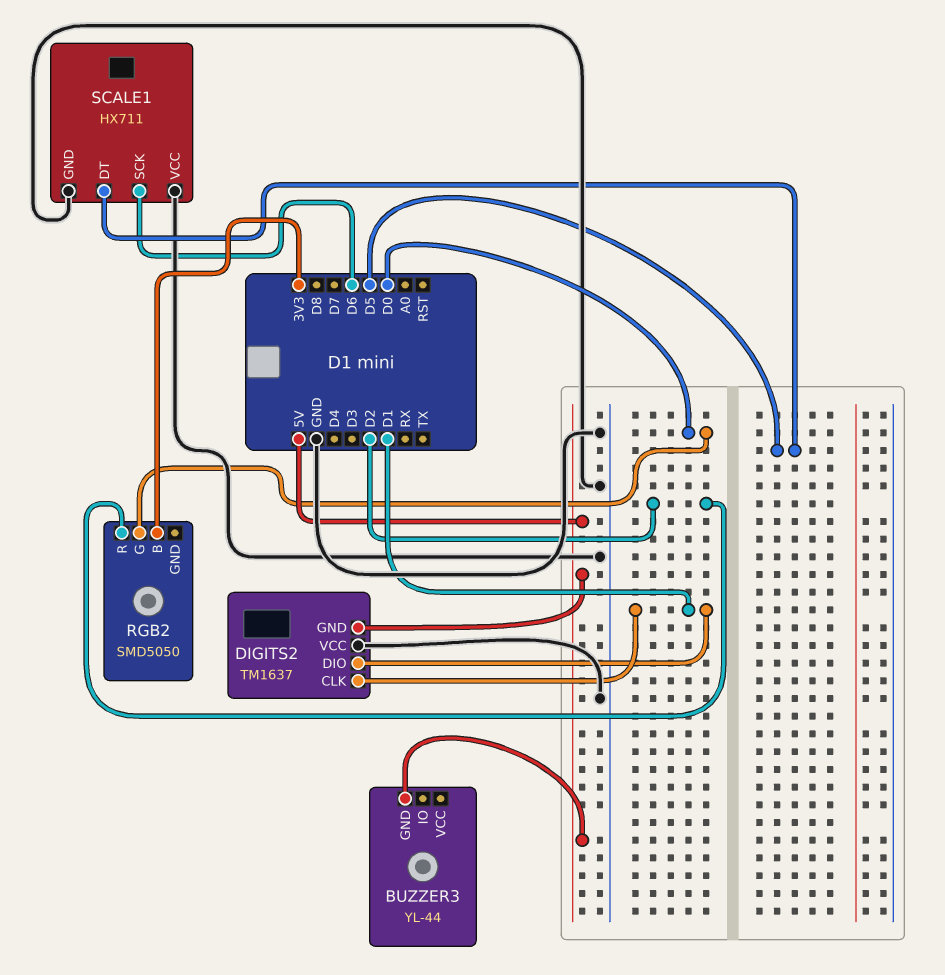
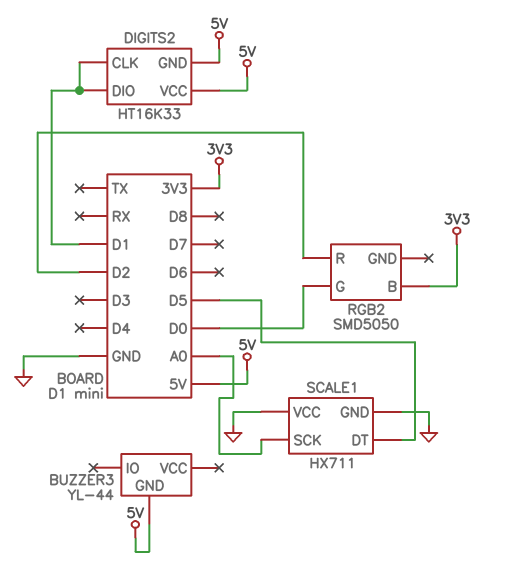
DIGITS2: TM1637 -> HT16K33
DIGITS2 pin VCC: GND -> 5V
SCALE1 pin SCK: D6 -> A0

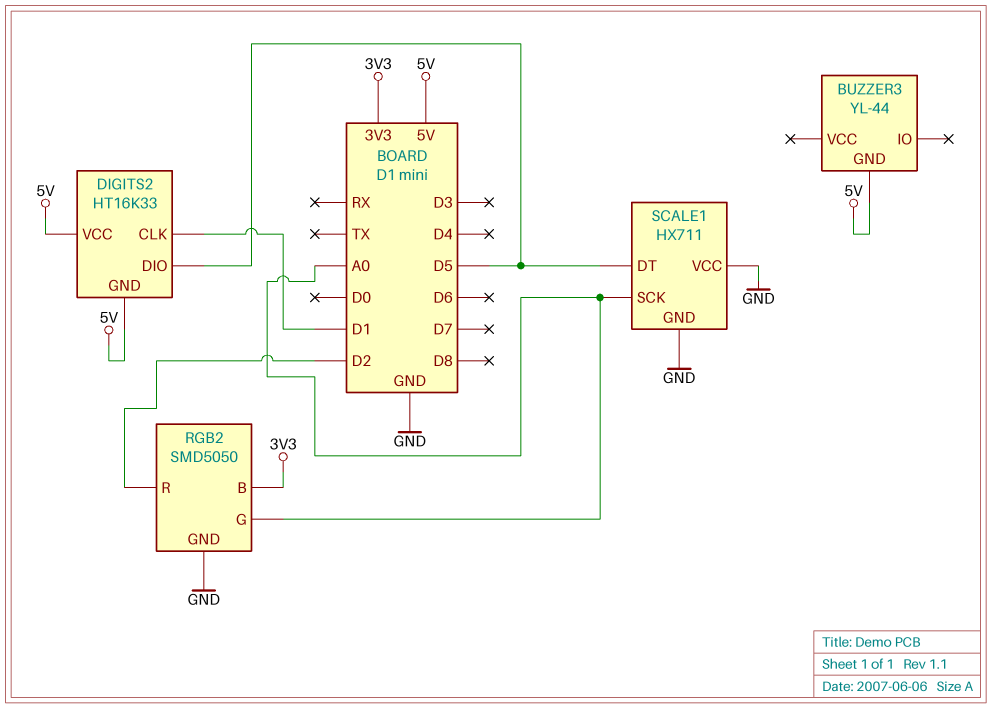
DIGITS2 pin DIO: D1 -> D5
RGB2 pin G: D0 -> A0
RGB2 pin GND: none -> GND

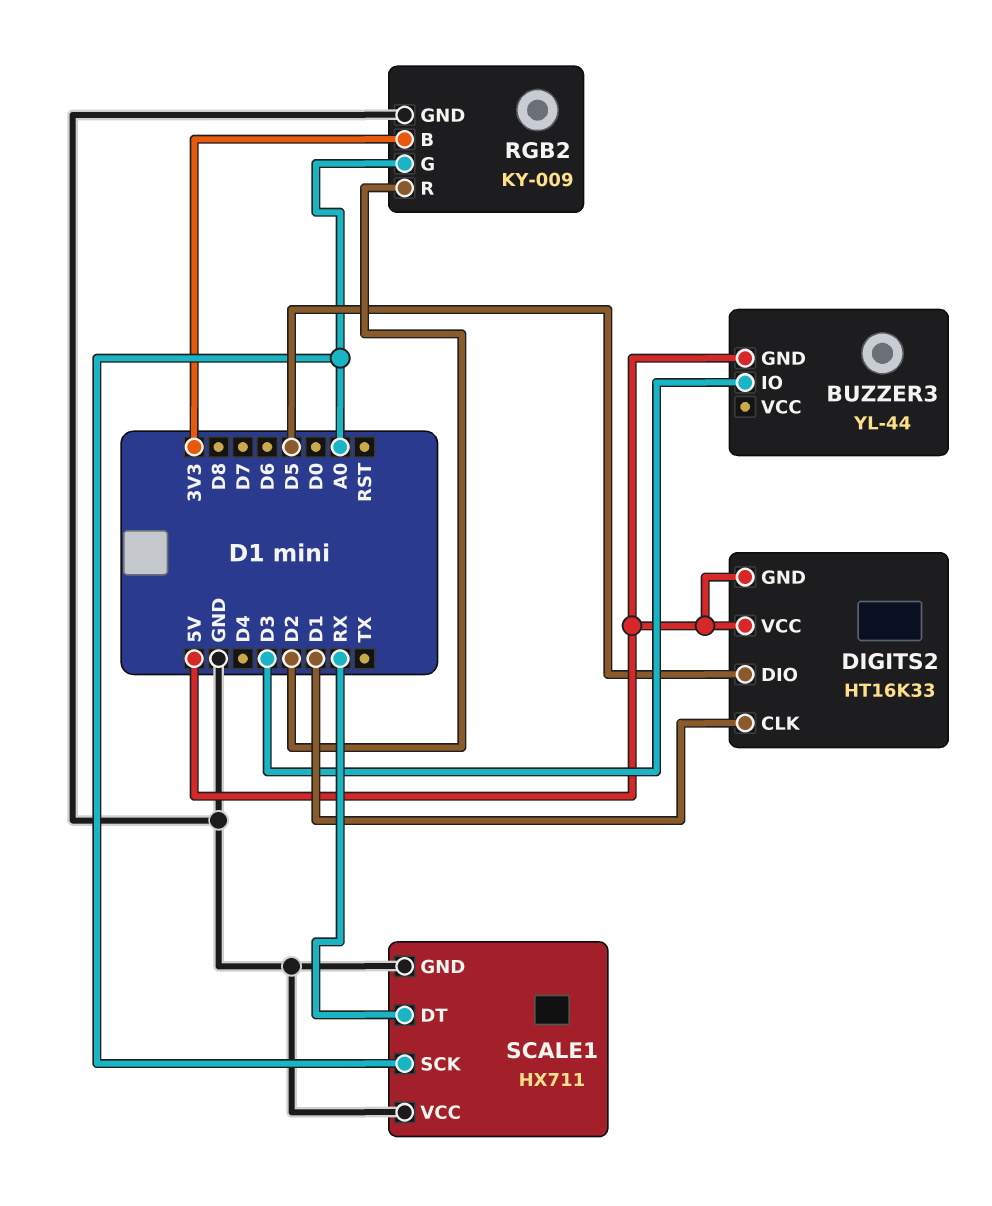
BUZZER3 pin IO: none -> D3
RGB2: SMD5050 -> KY-009
SCALE1 pin DT: D5 -> RX

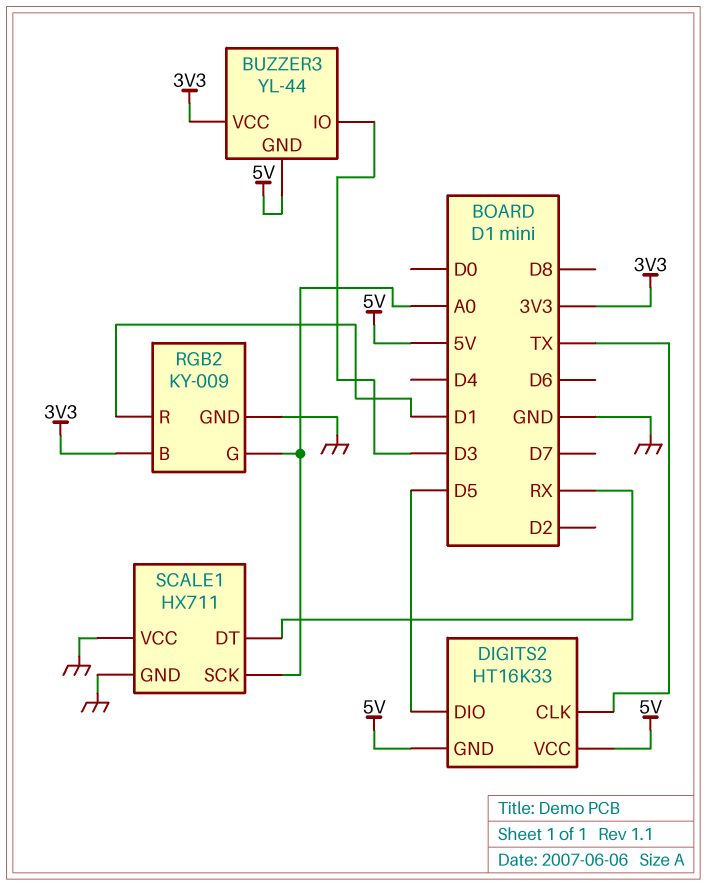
BUZZER3 pin VCC: none -> 3V3
DIGITS2 pin CLK: D1 -> TX
RGB2 pin R: D2 -> D1

